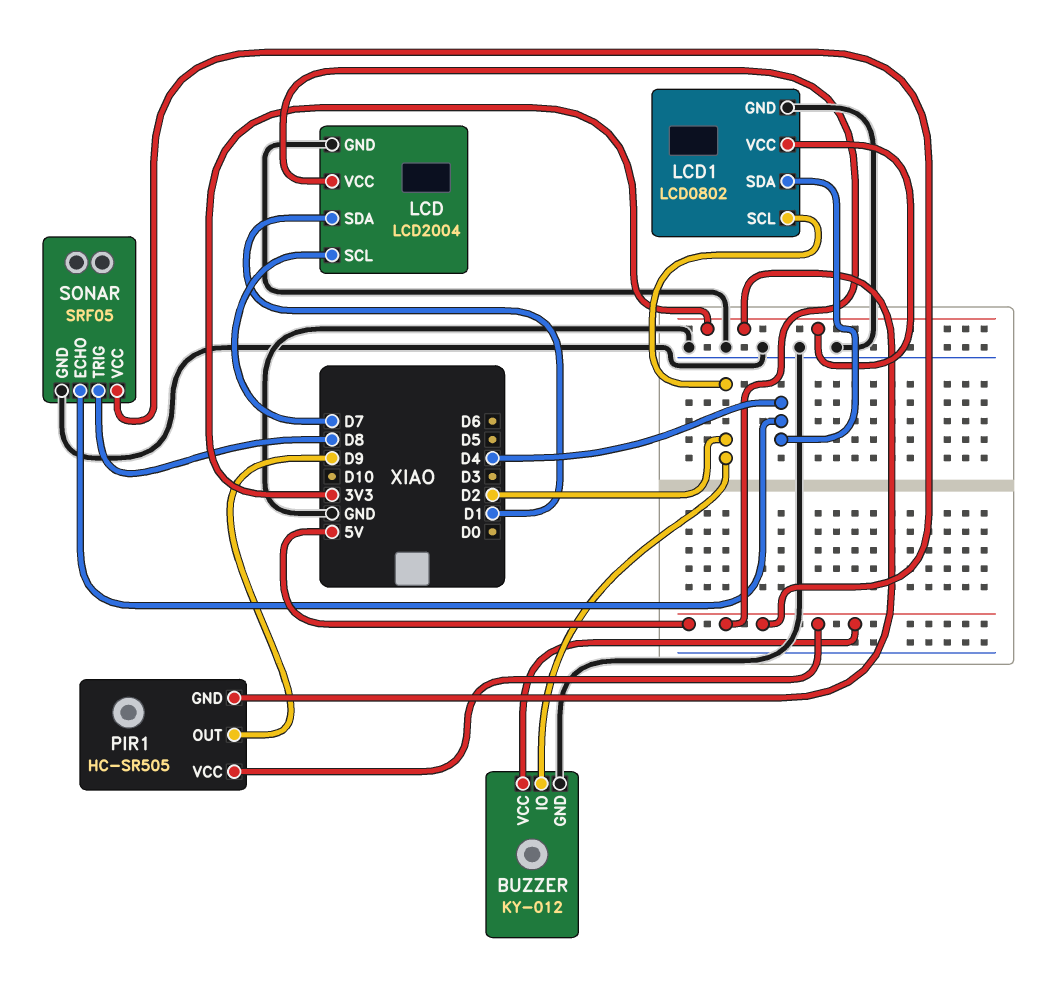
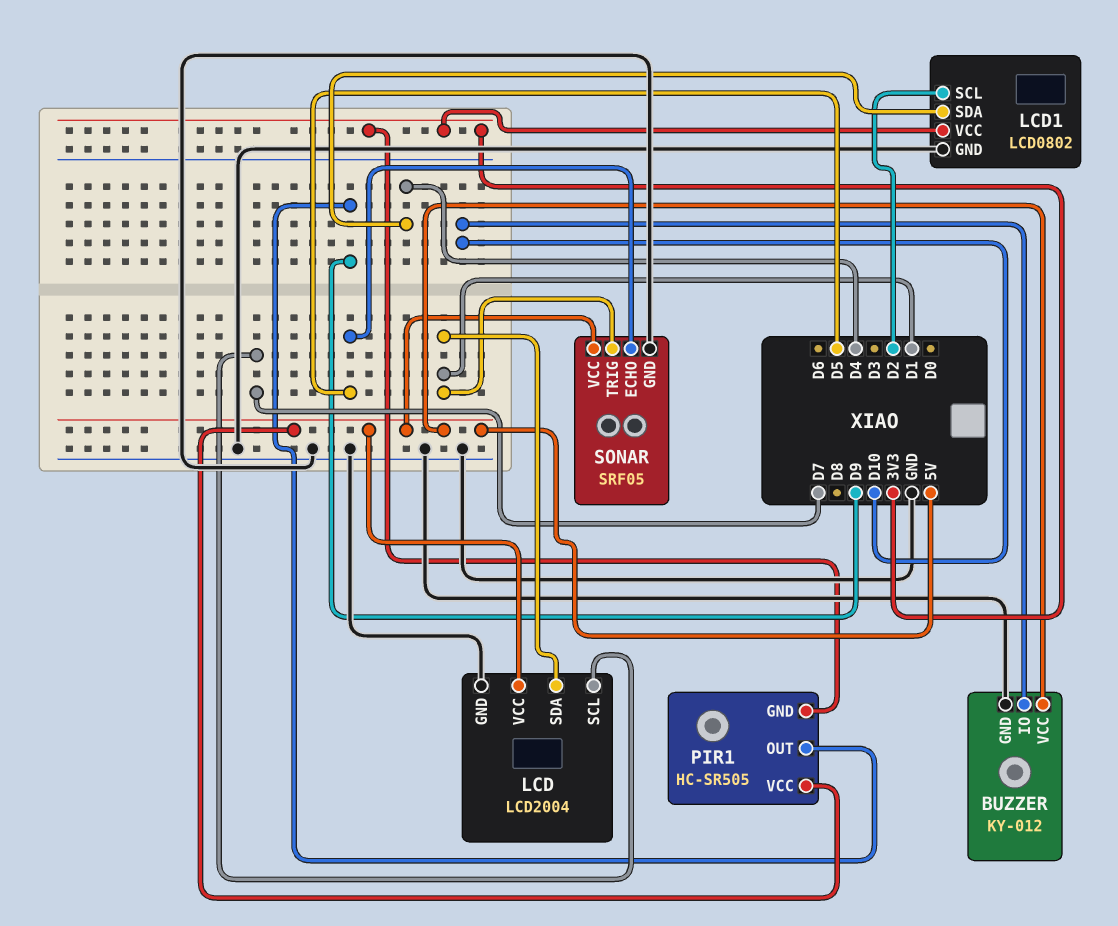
BUZZER pin IO: D2 -> D10
SONAR pin ECHO: D4 -> D5
SONAR pin TRIG: D8 -> D1

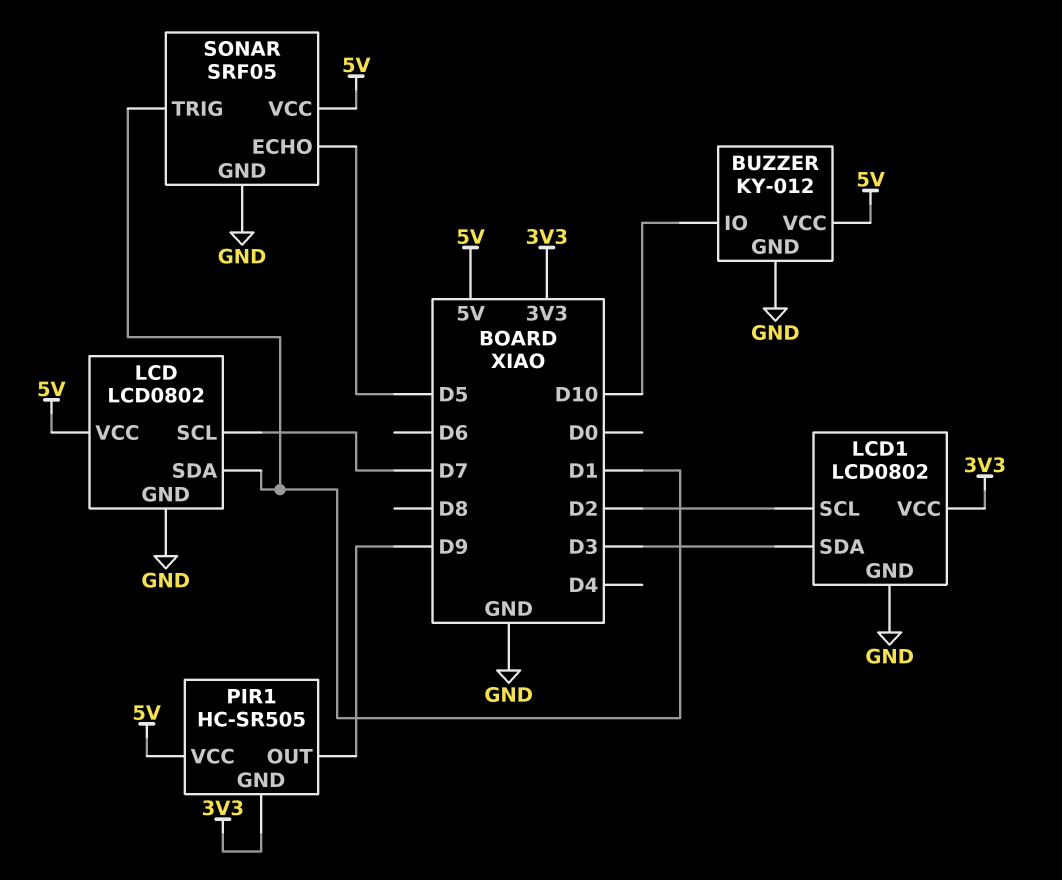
LCD: LCD2004 -> LCD0802
LCD1 pin SDA: D4 -> D3

